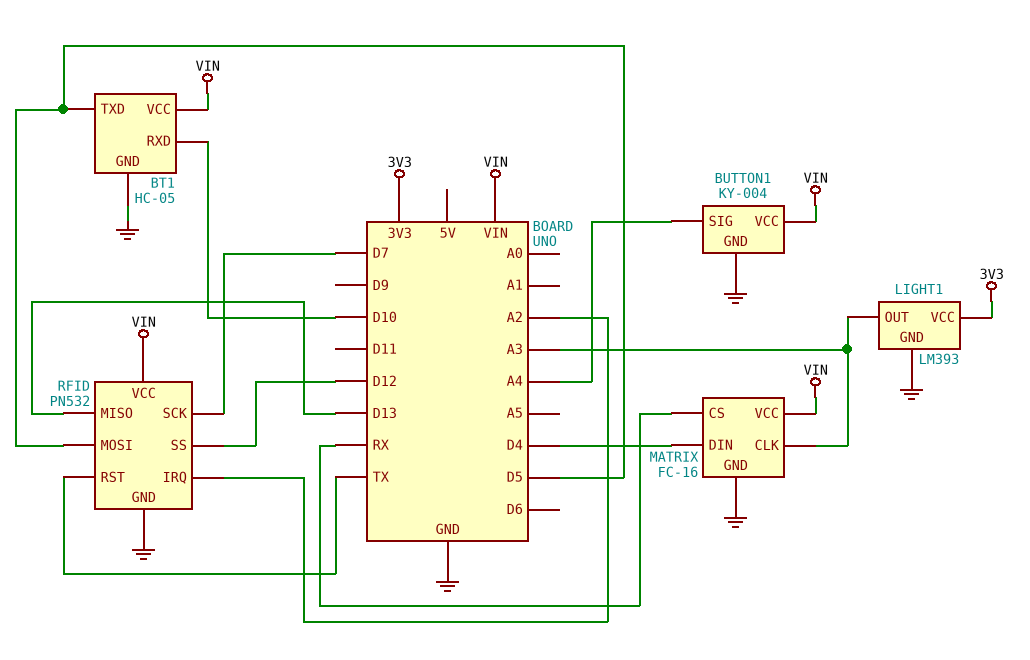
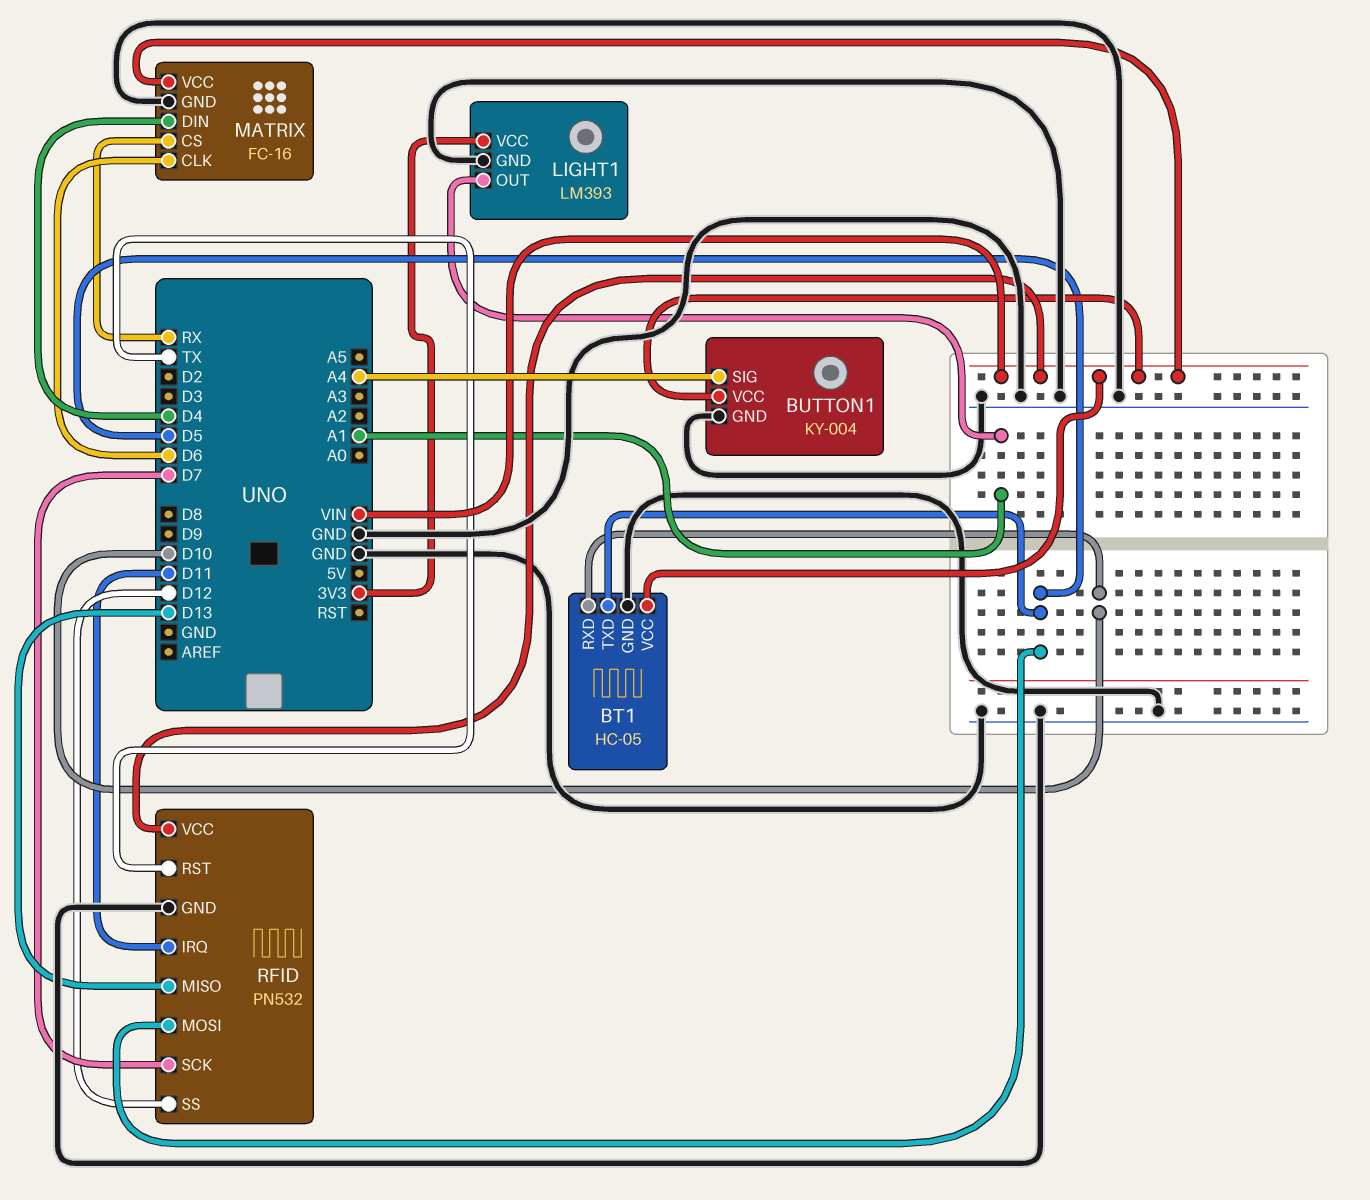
LIGHT1 pin OUT: A3 -> A1
MATRIX pin CLK: A3 -> D6
RFID pin IRQ: A2 -> D11

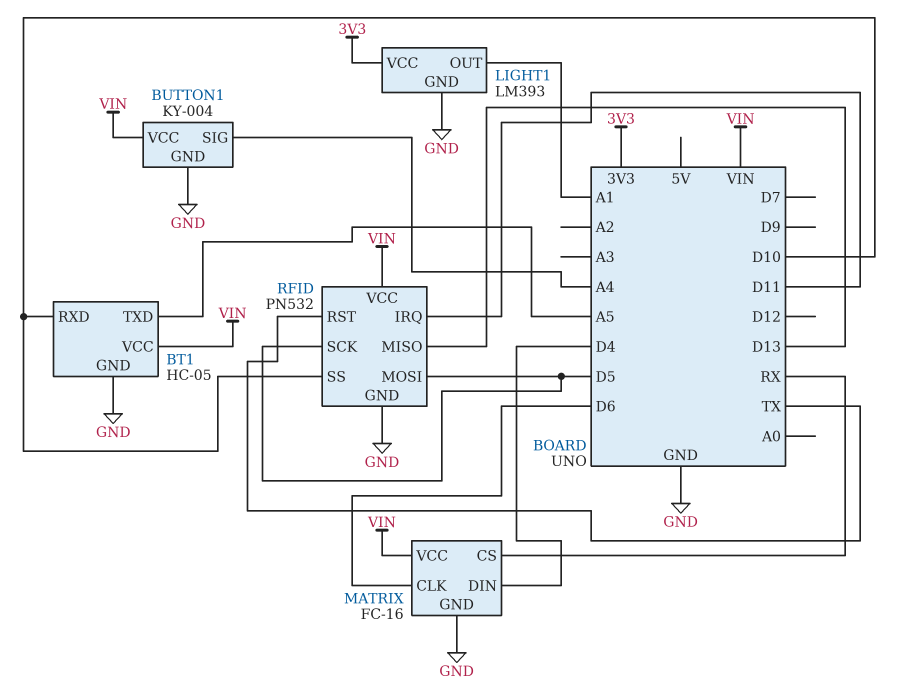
BT1 pin TXD: D5 -> A5
RFID pin SCK: D7 -> D5
RFID pin SS: D12 -> D10

